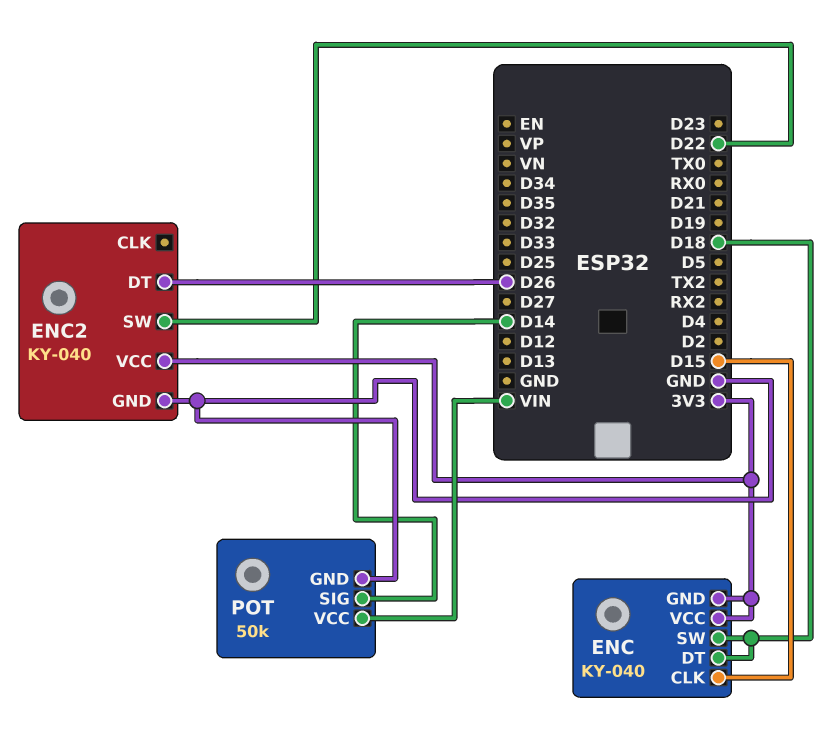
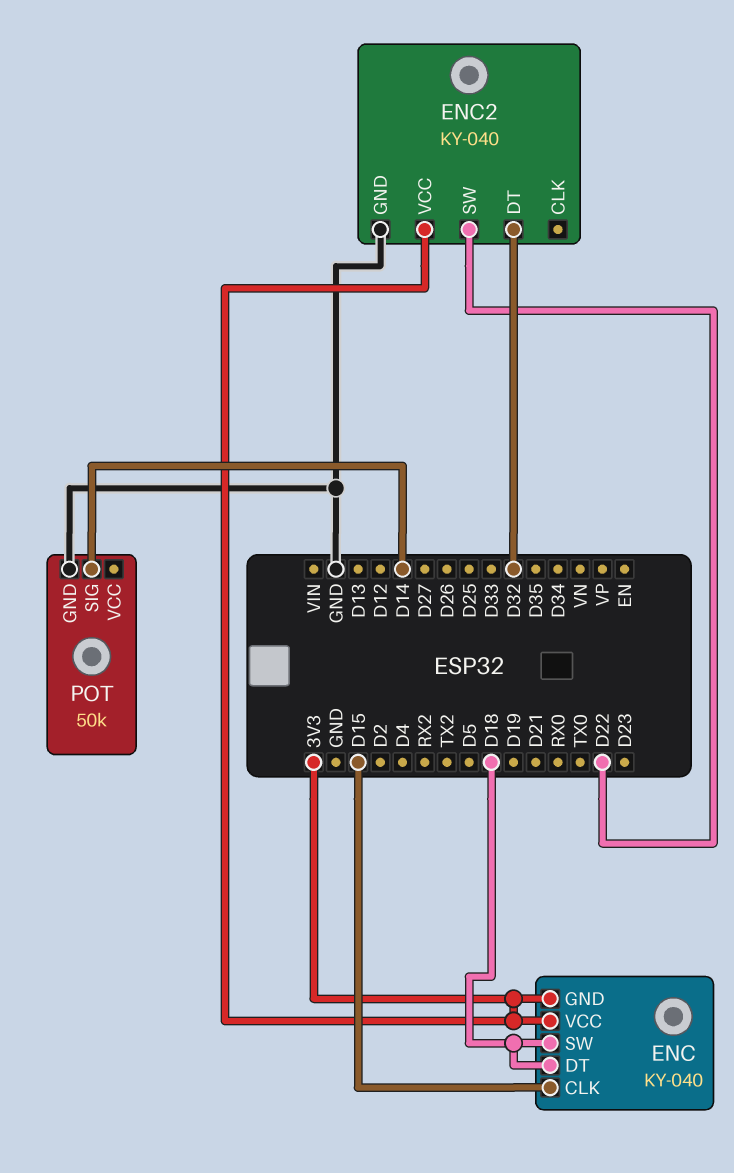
ENC2 pin DT: D26 -> D32
POT pin VCC: VIN -> none

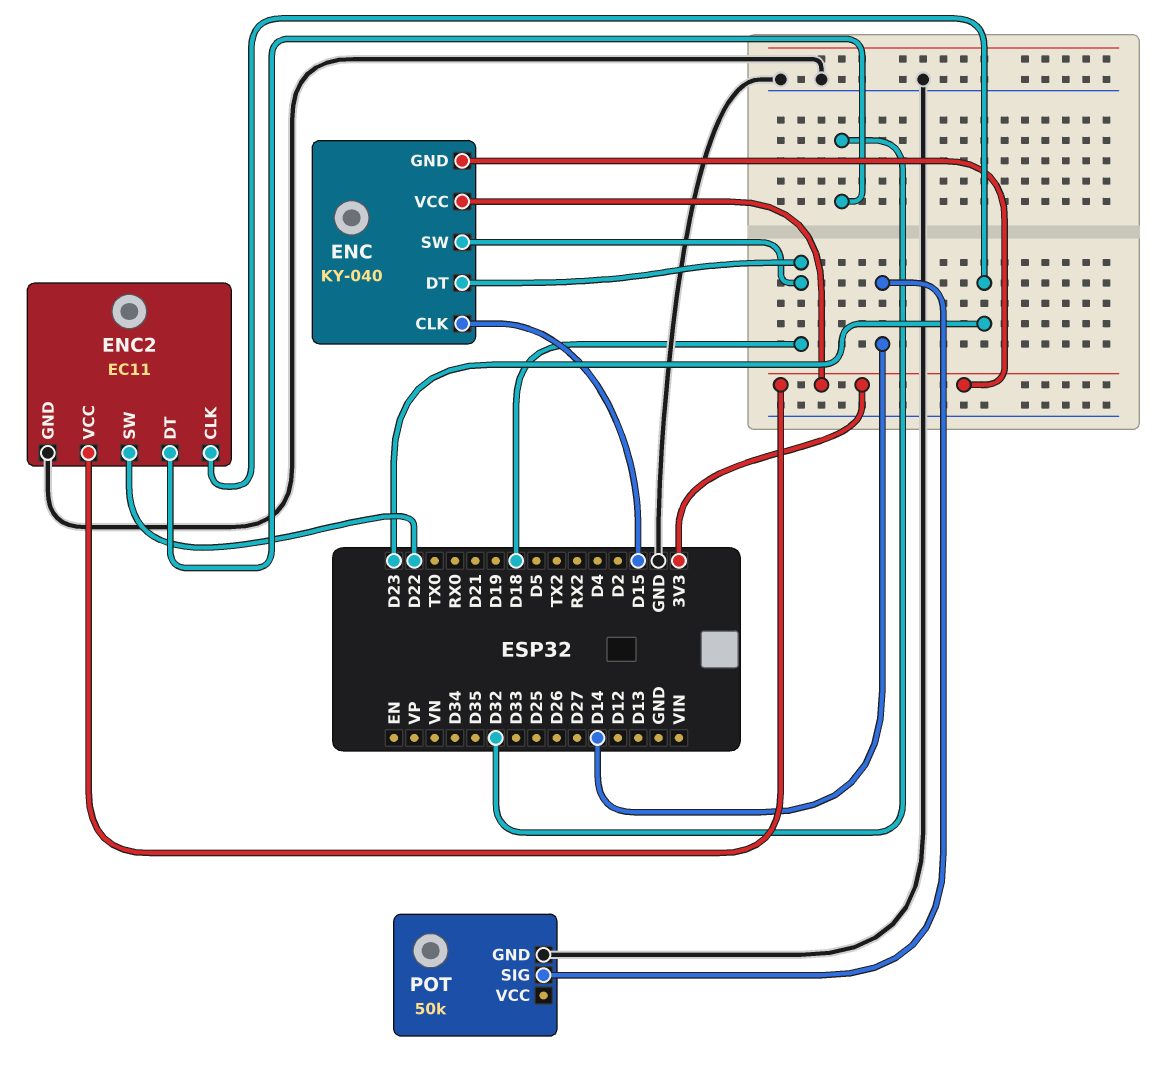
ENC2: KY-040 -> EC11
ENC2 pin CLK: none -> D23

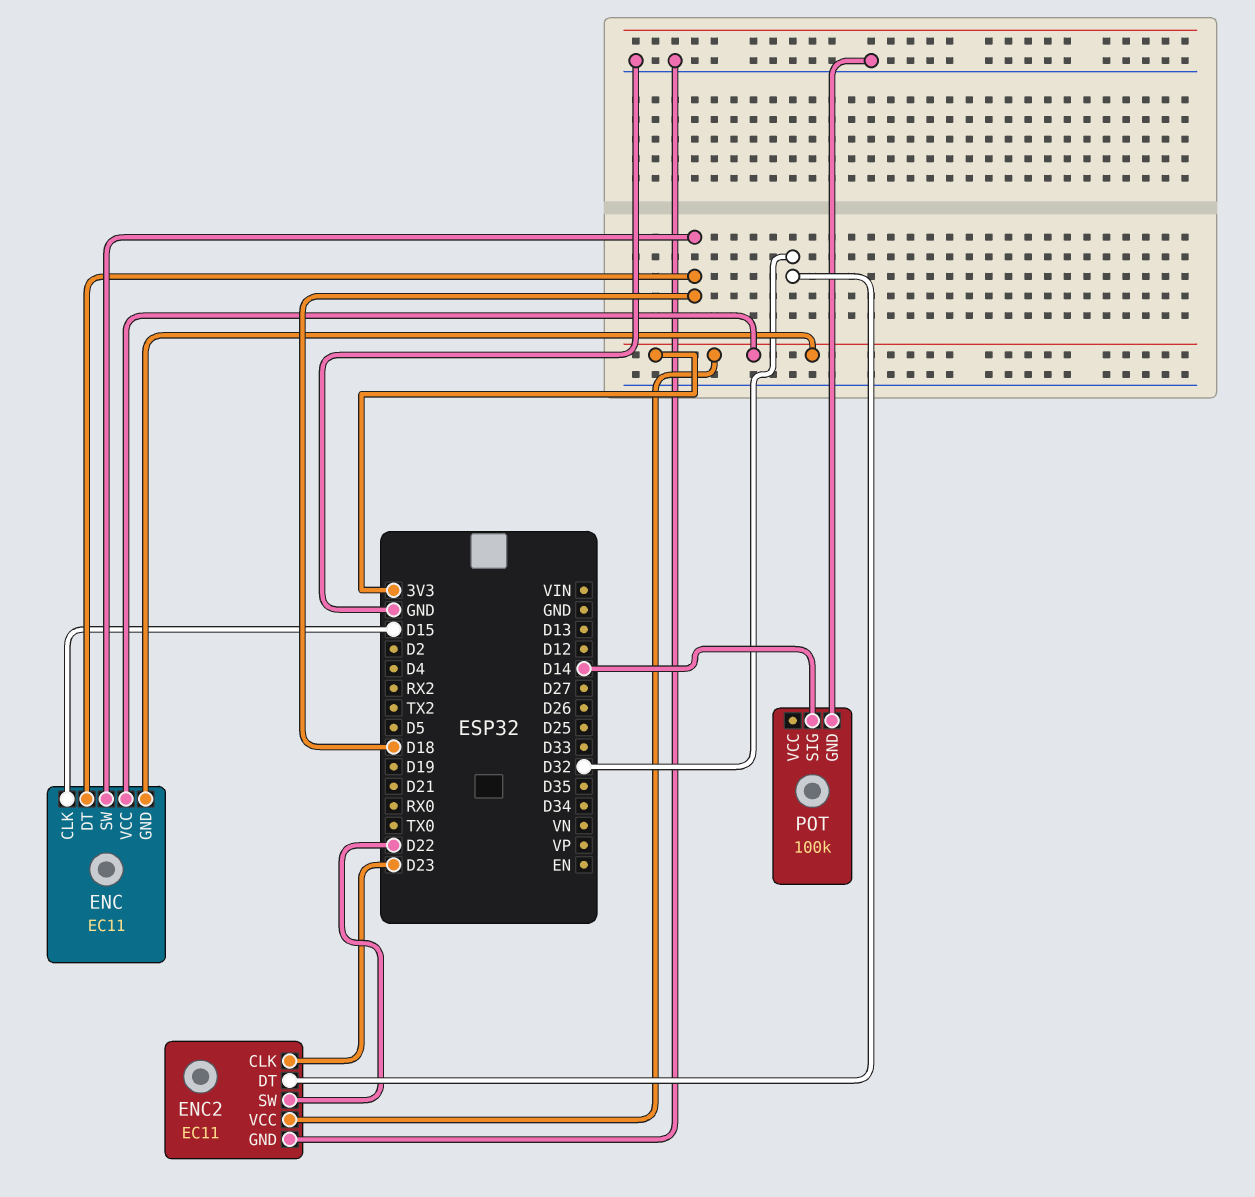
ENC: KY-040 -> EC11
POT: 50k -> 100k

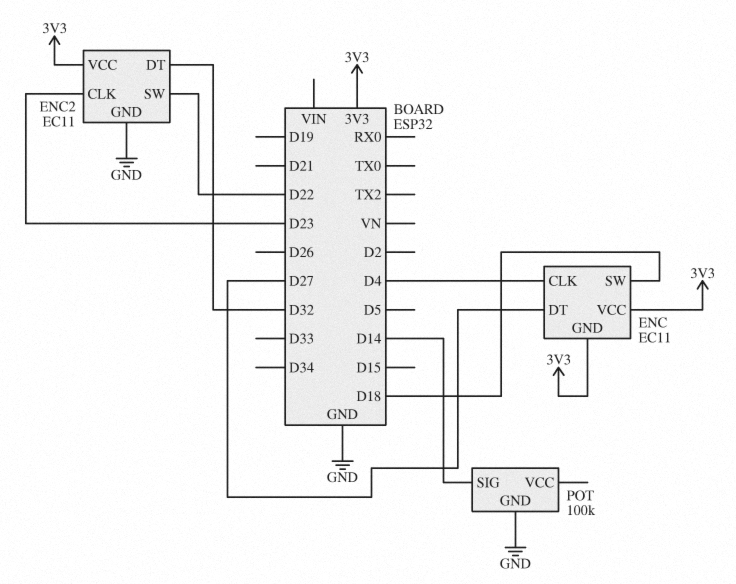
ENC pin CLK: D15 -> D4
ENC pin DT: D18 -> D27

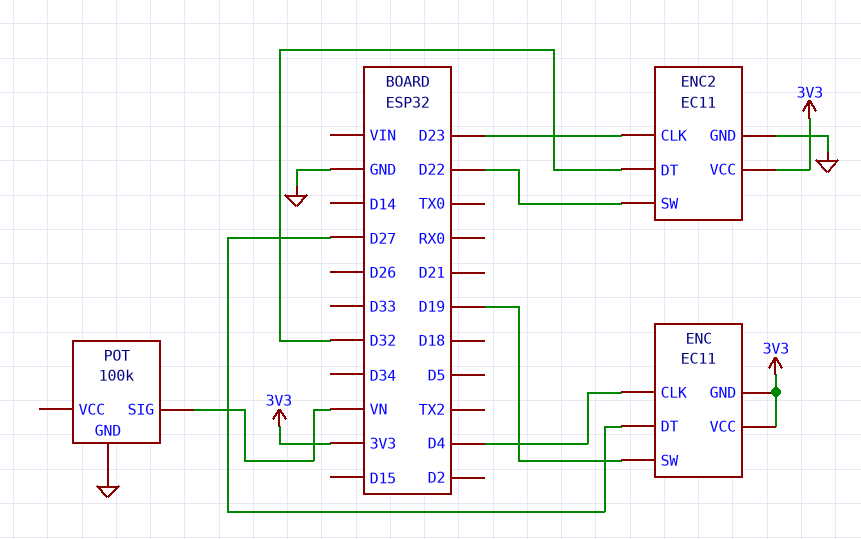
ENC pin SW: D18 -> D19
POT pin SIG: D14 -> VN

